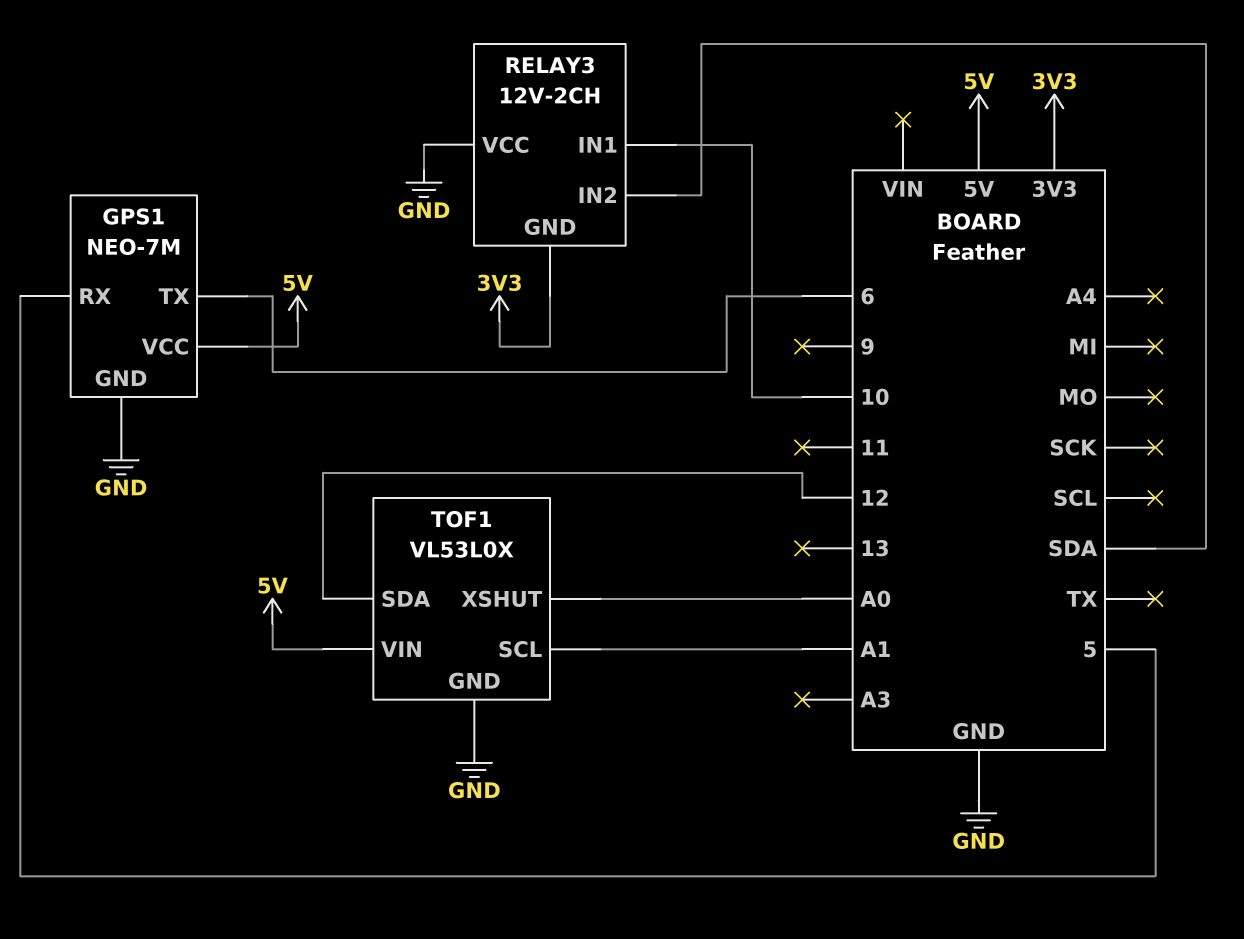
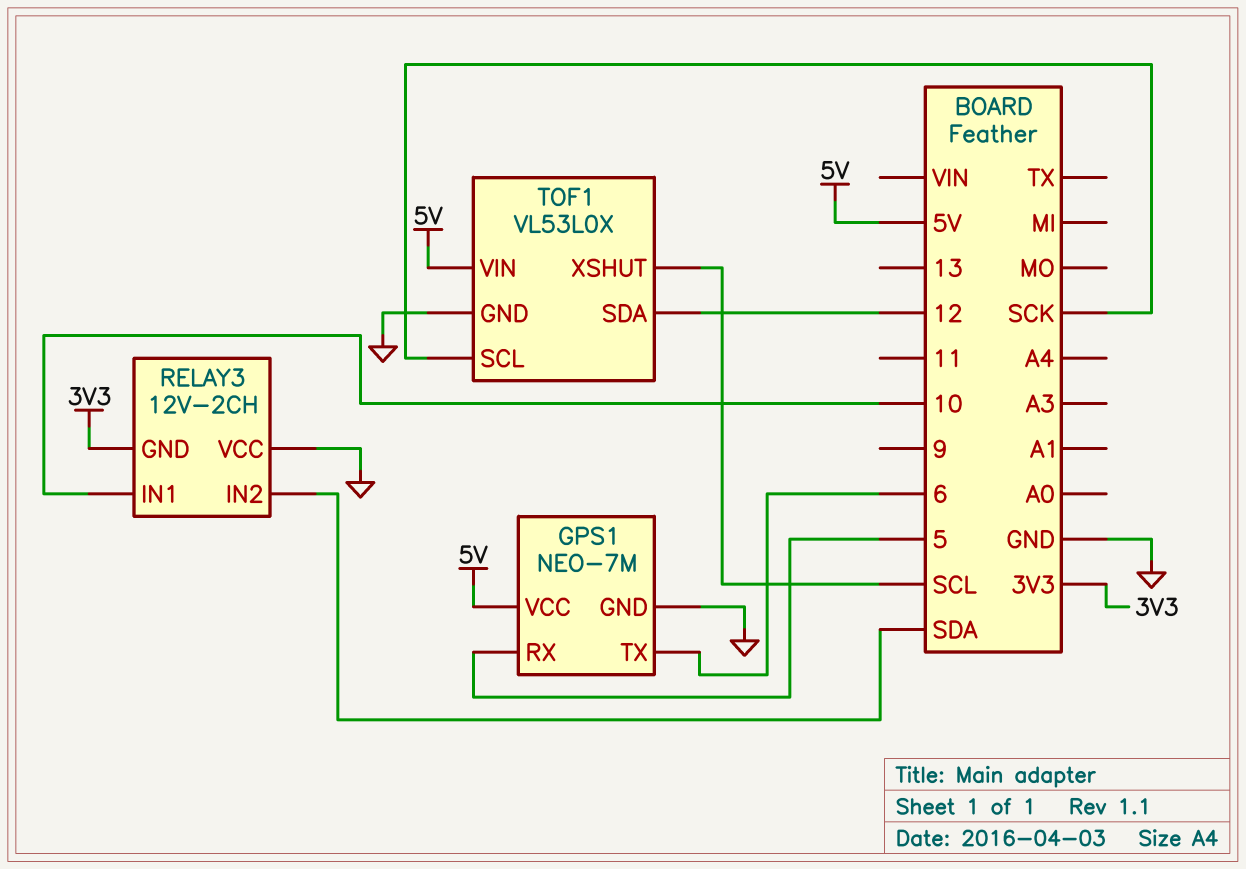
TOF1 pin SCL: A1 -> SCK
TOF1 pin XSHUT: A0 -> SCL

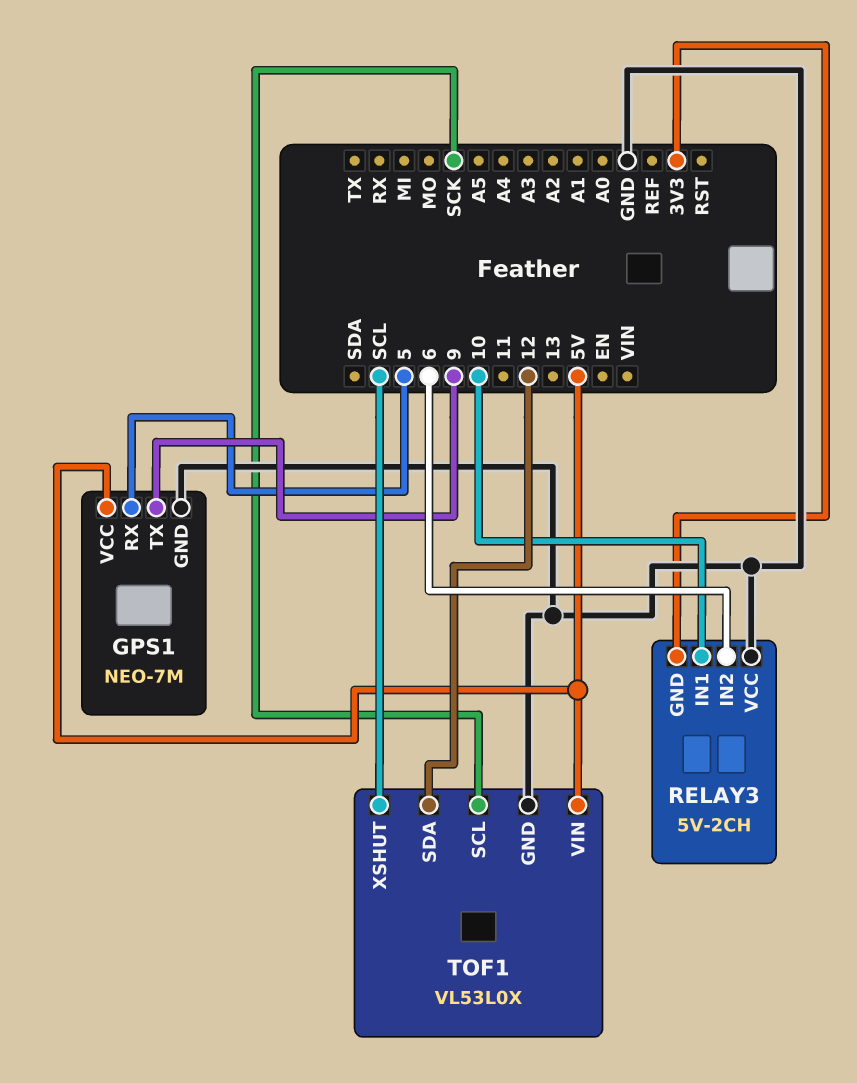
GPS1 pin TX: 6 -> 9
RELAY3: 12V-2CH -> 5V-2CH
RELAY3 pin IN2: SDA -> 6

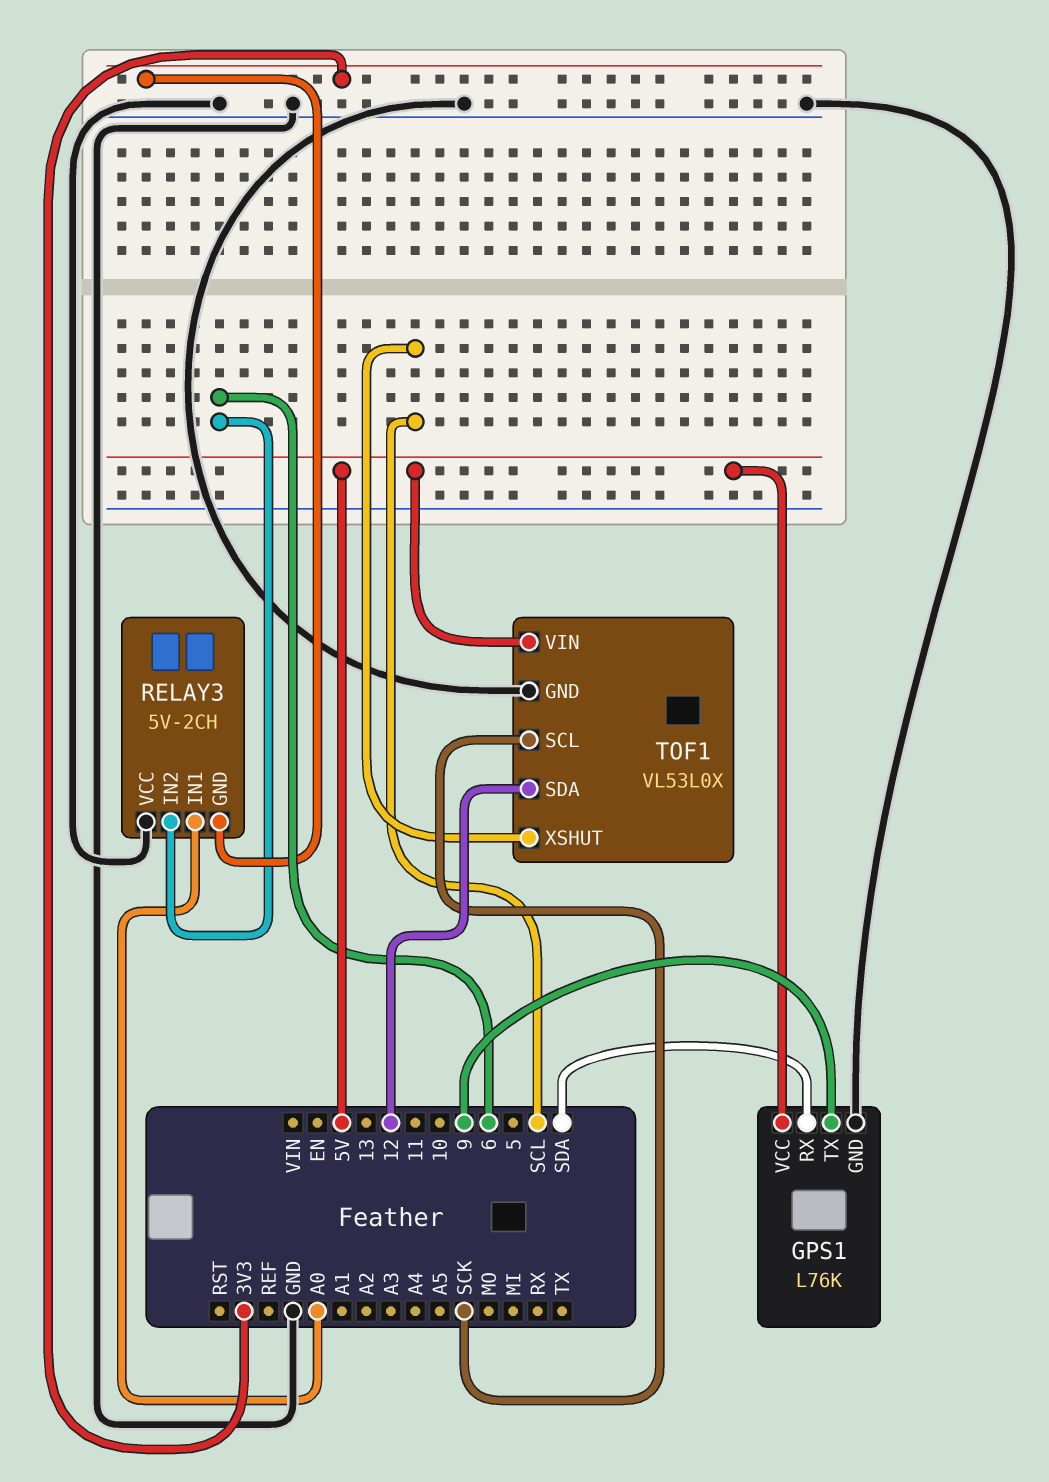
GPS1: NEO-7M -> L76K
GPS1 pin RX: 5 -> SDA
RELAY3 pin IN1: 10 -> A0

